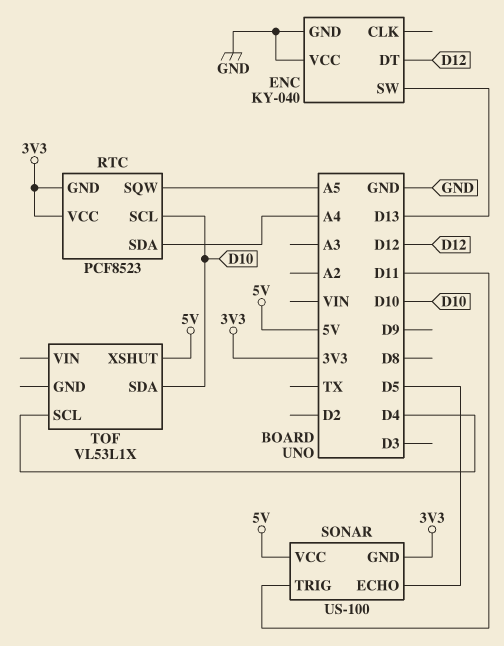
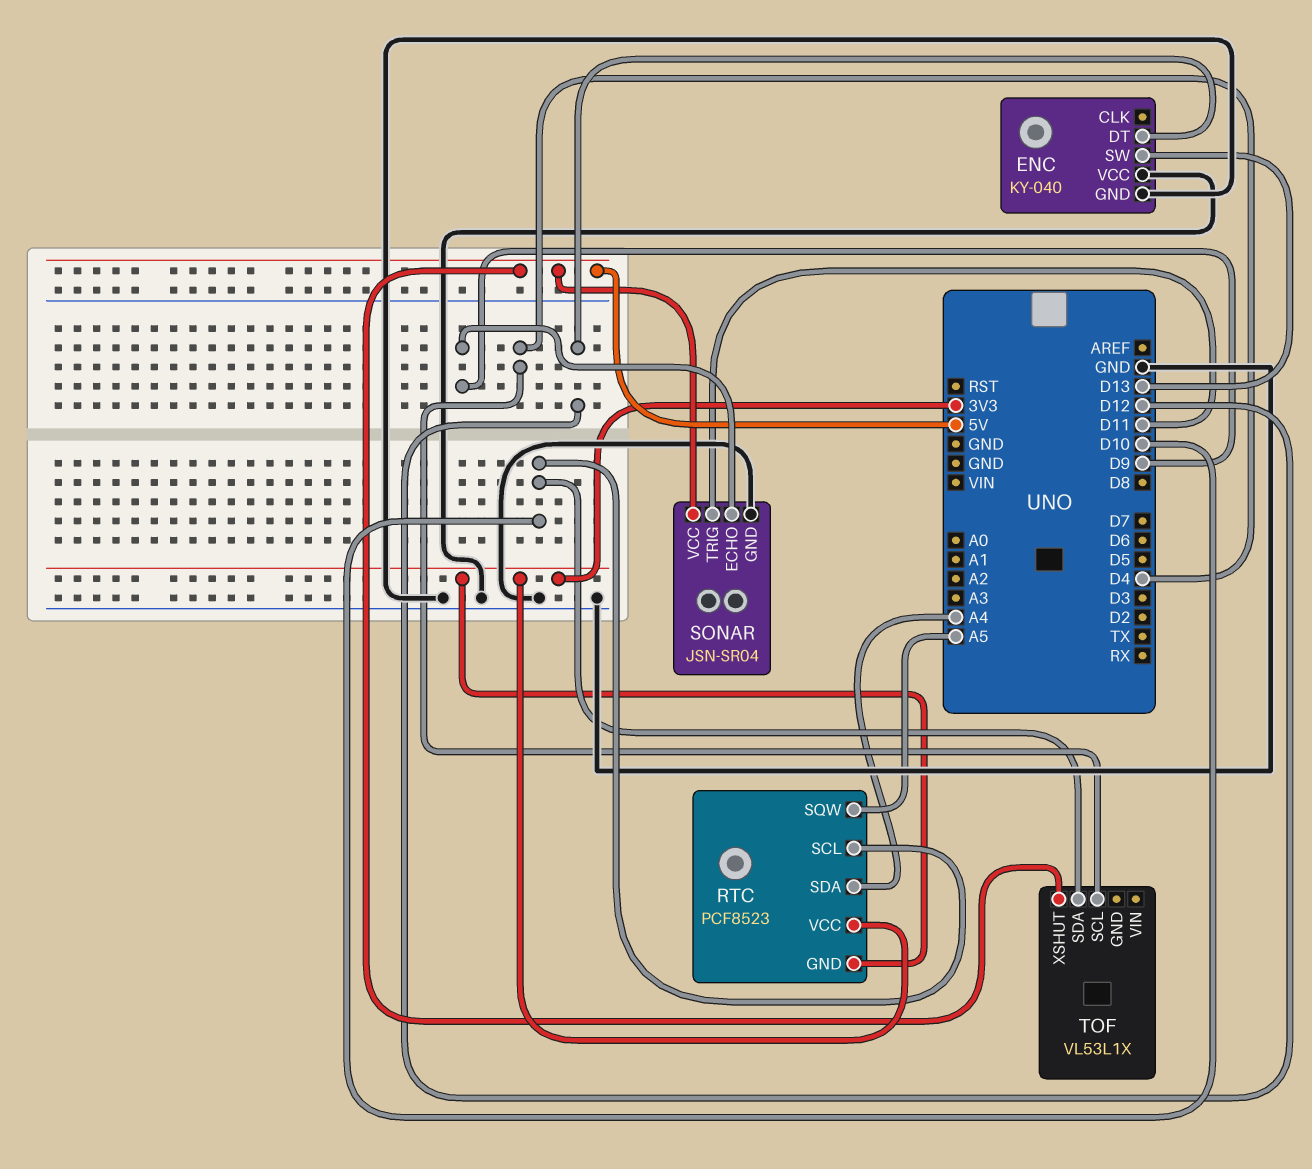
SONAR: US-100 -> JSN-SR04
SONAR pin ECHO: D5 -> D9
SONAR pin GND: 3V3 -> GND

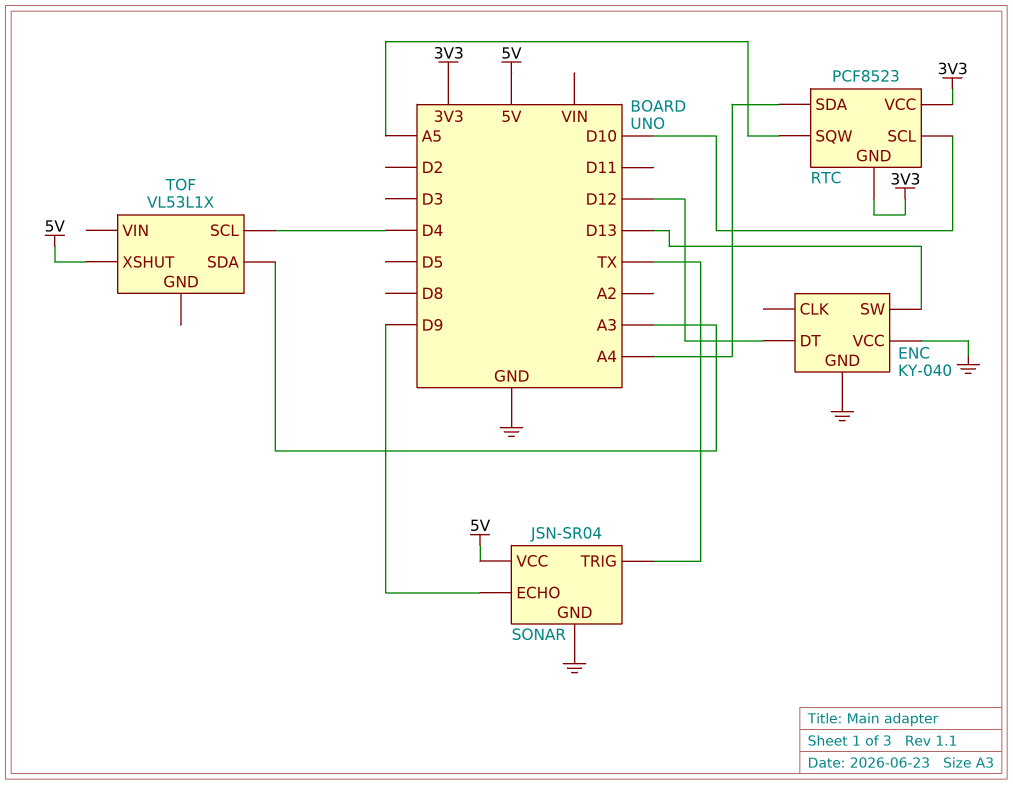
SONAR pin TRIG: D11 -> TX
TOF pin SDA: D10 -> A3

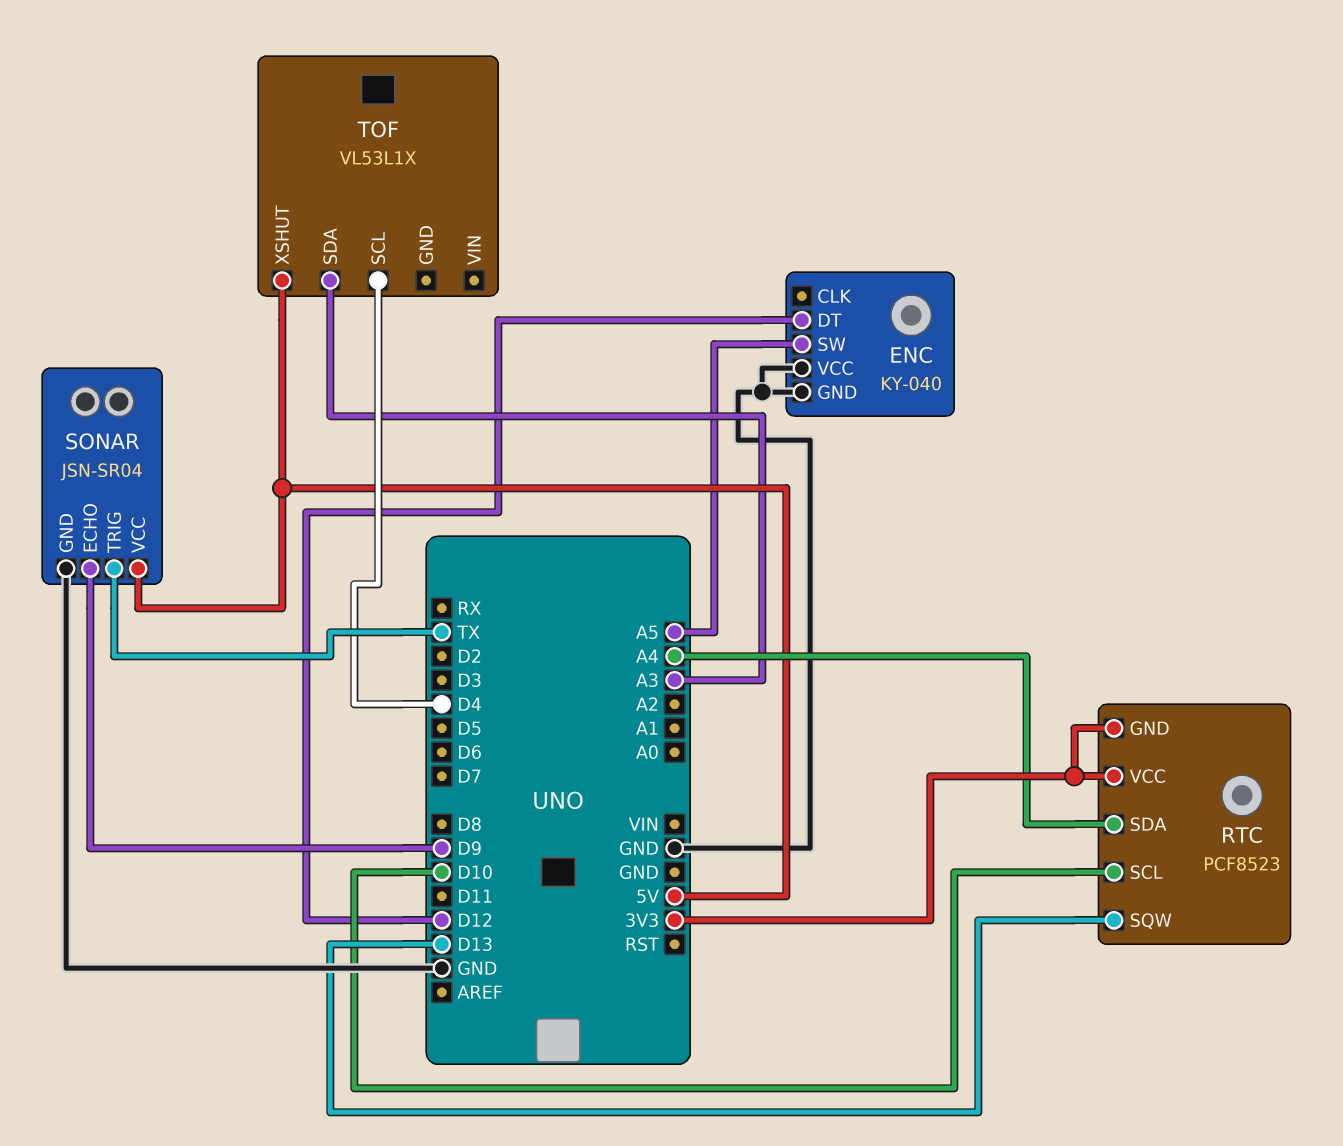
ENC pin SW: D13 -> A5
RTC pin SQW: A5 -> D13

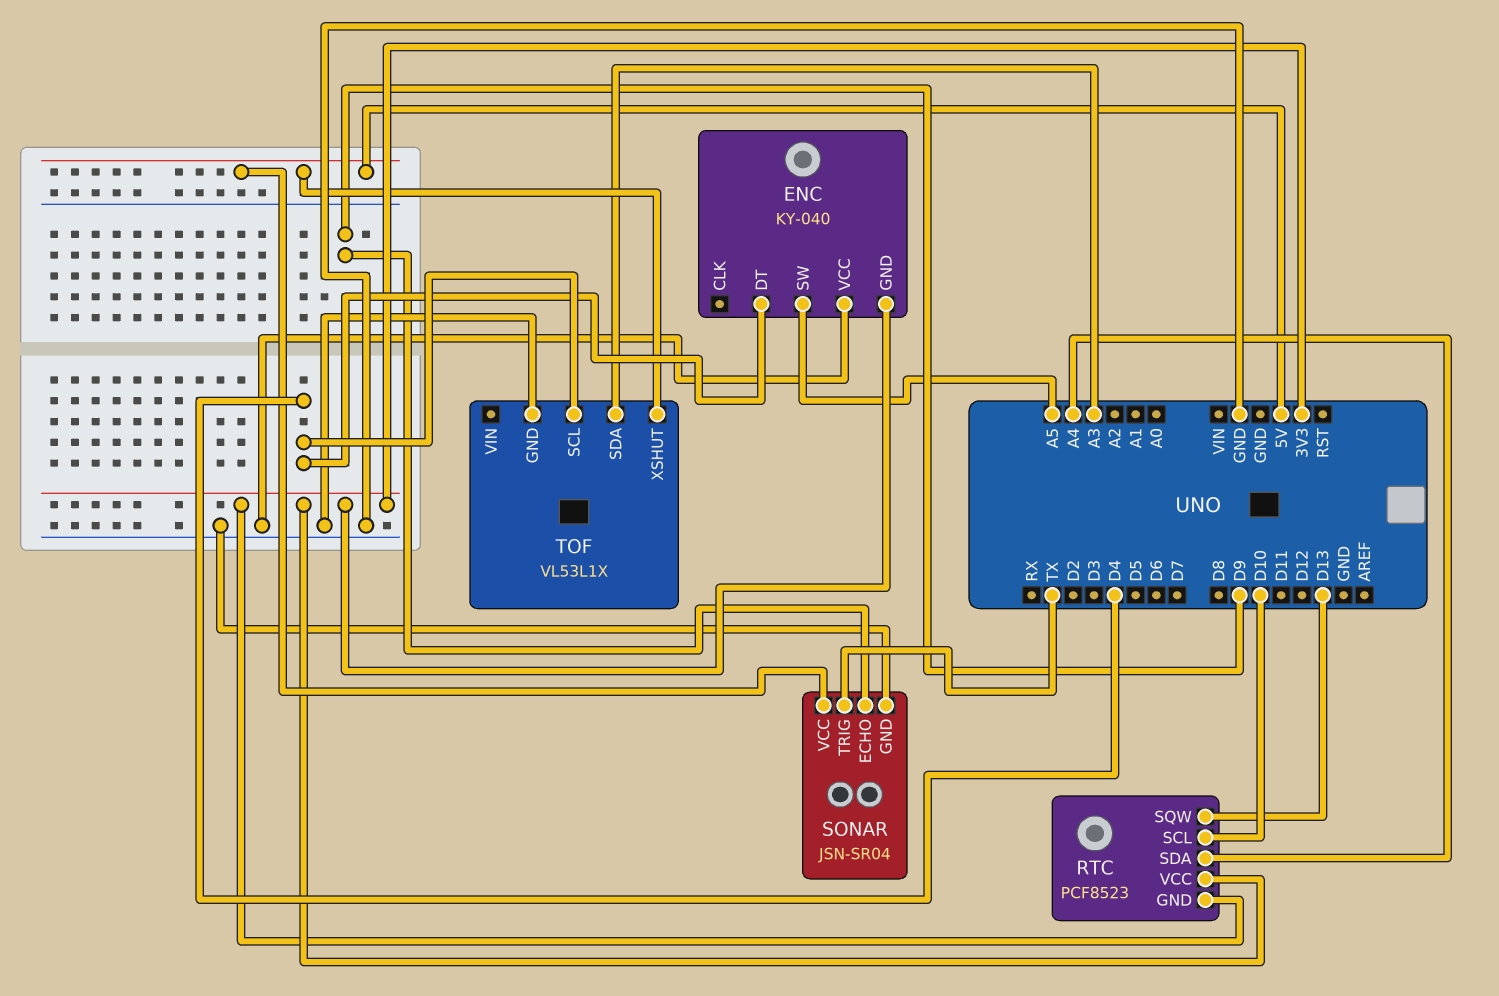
ENC pin DT: D12 -> D4
ENC pin GND: GND -> 3V3
TOF pin GND: none -> GND

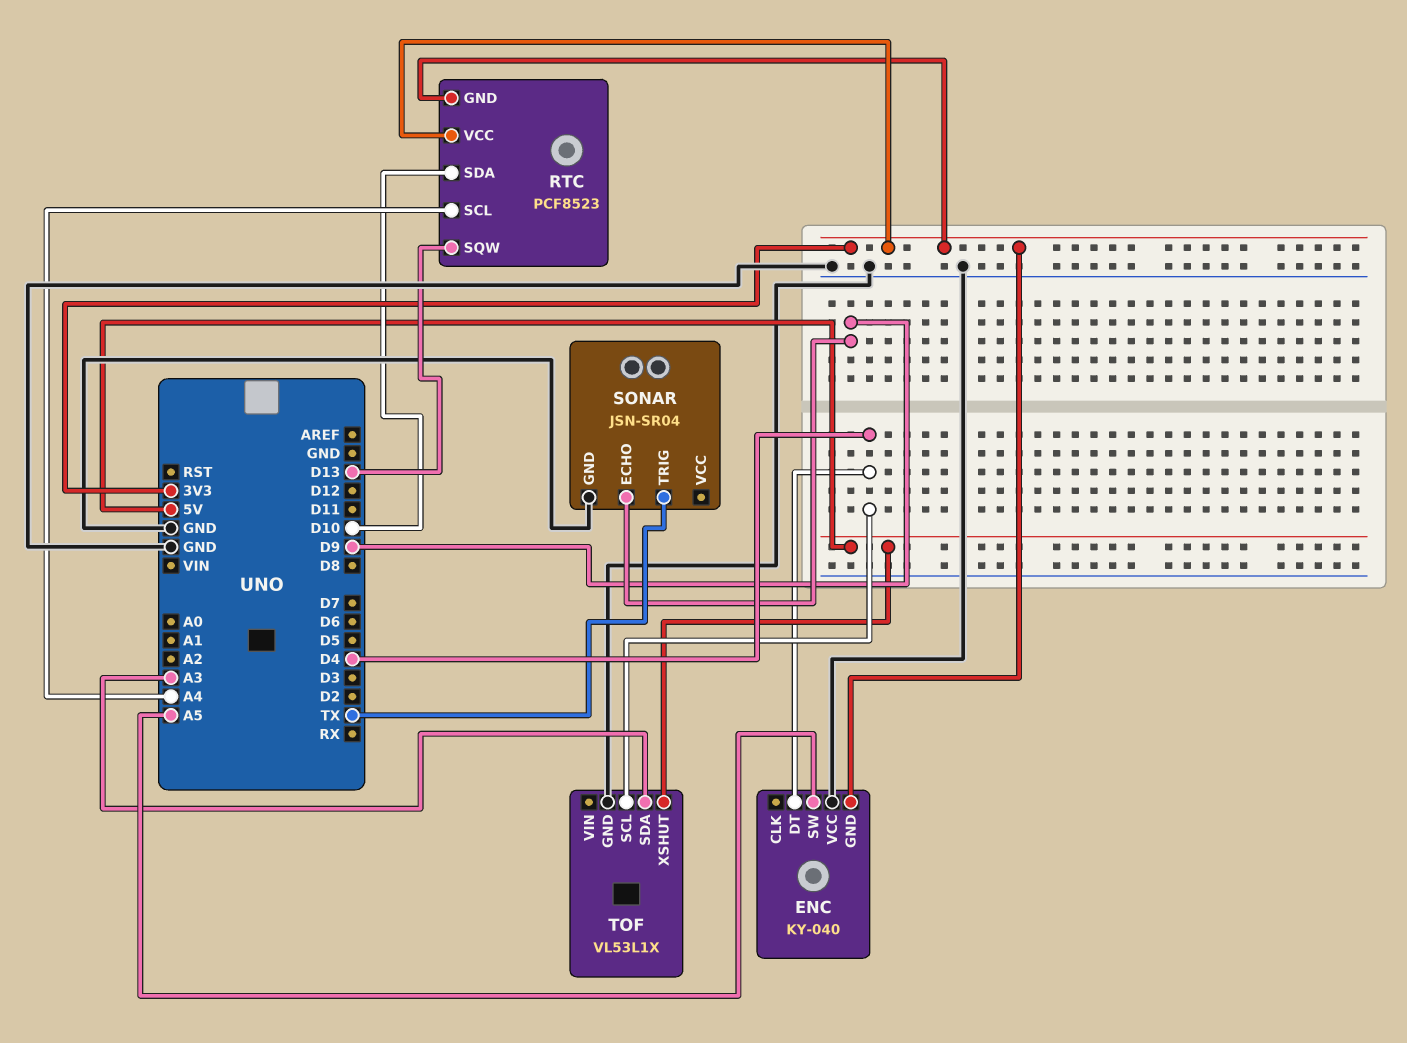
RTC pin SCL: D10 -> A4
RTC pin SDA: A4 -> D10
SONAR pin VCC: 5V -> none

